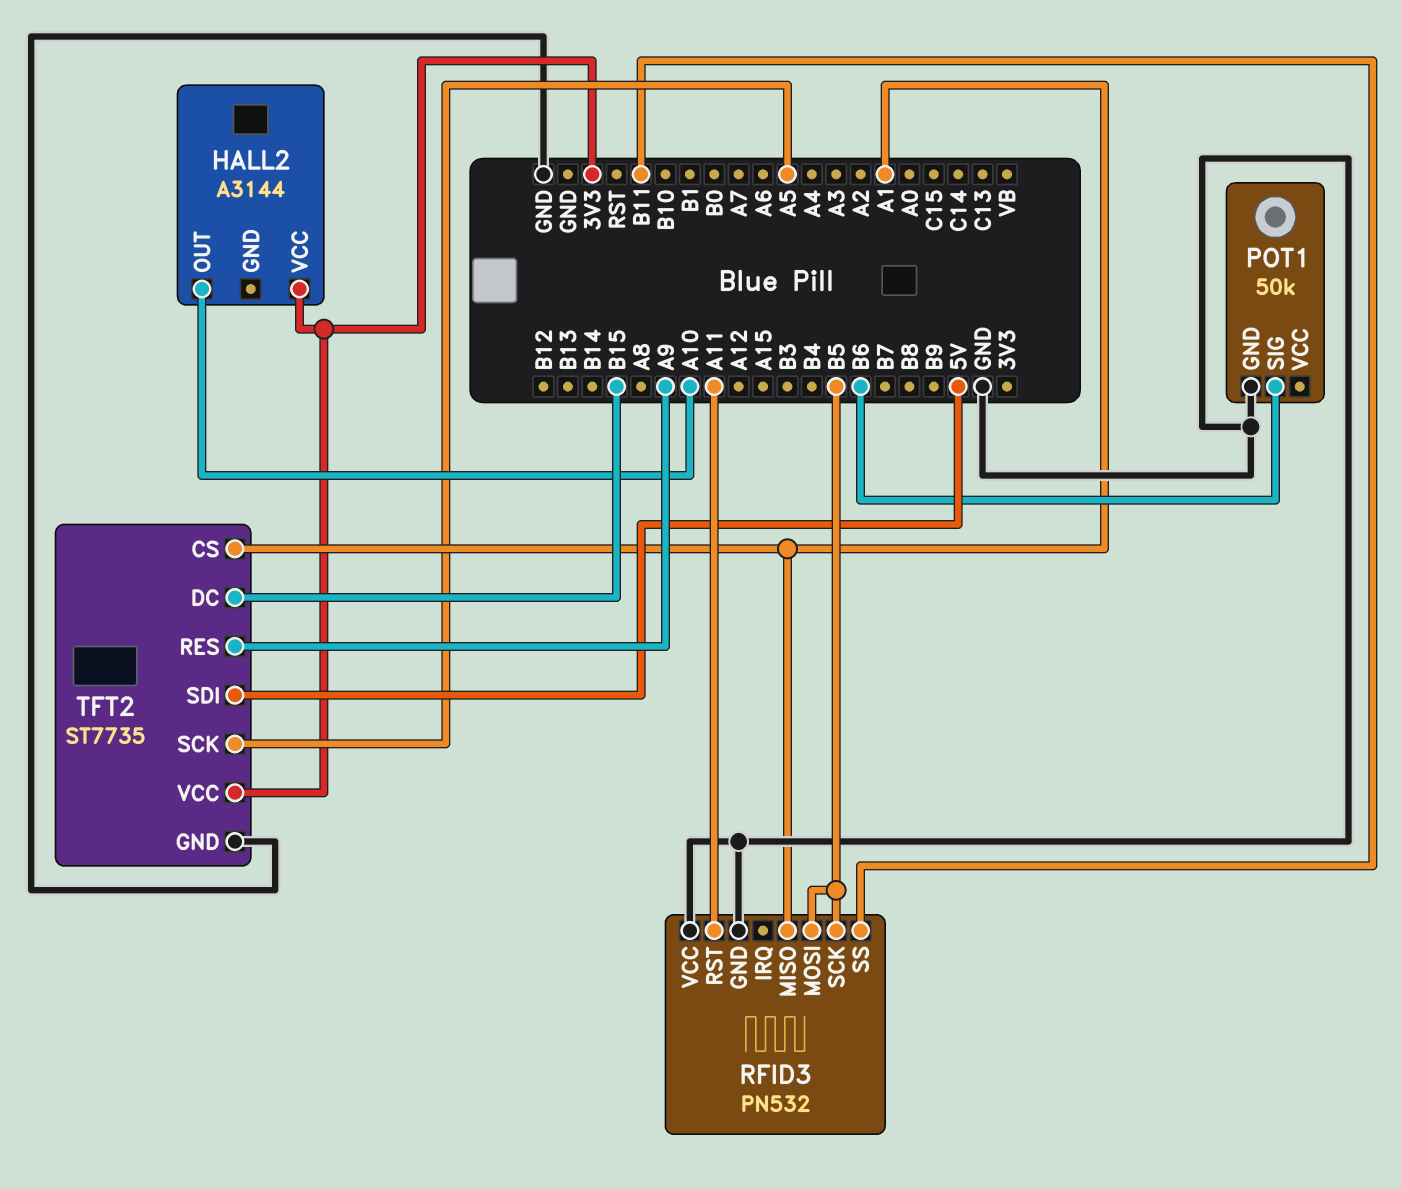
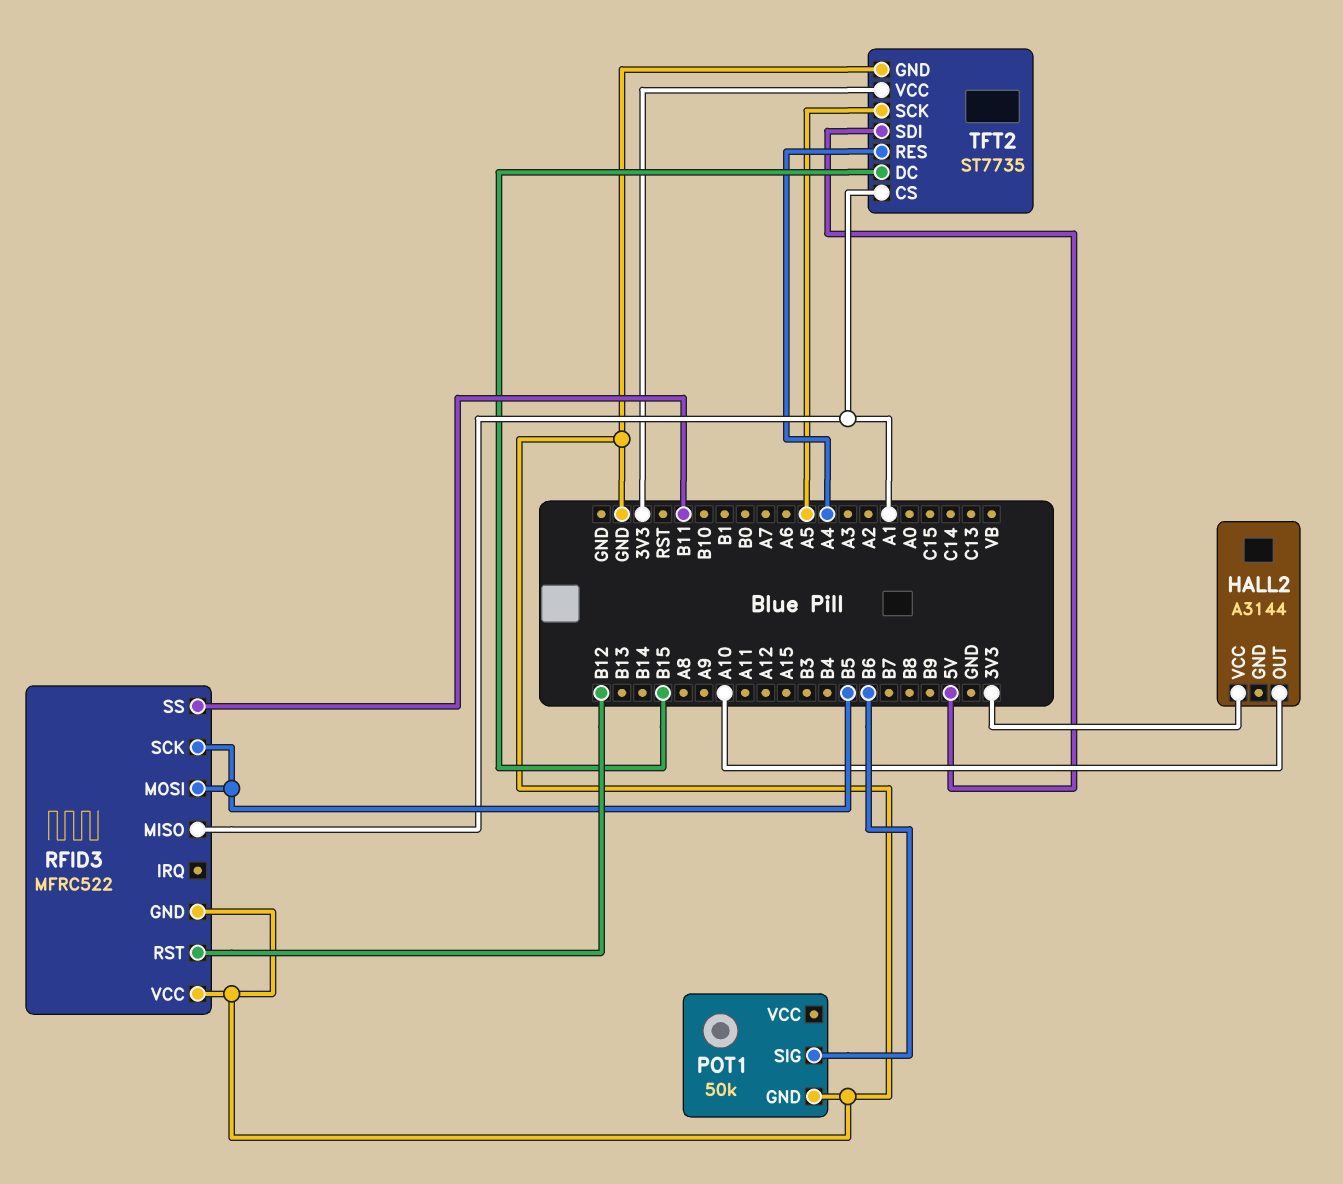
RFID3: PN532 -> MFRC522
RFID3 pin RST: A11 -> B12
TFT2 pin RES: A9 -> A4

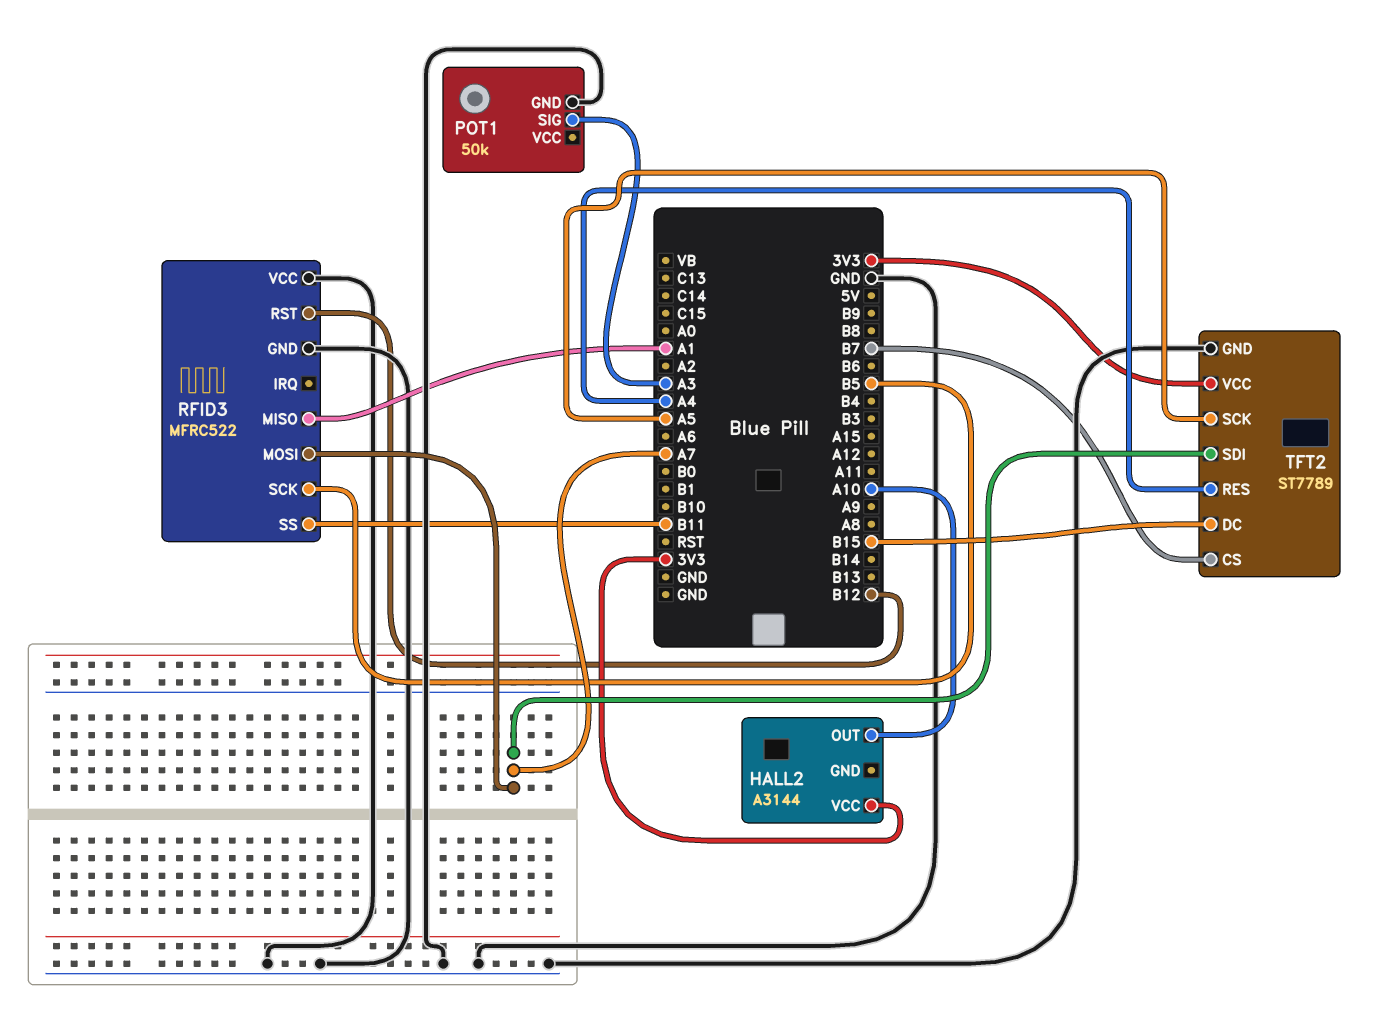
POT1 pin SIG: B6 -> A3
RFID3 pin MOSI: B5 -> A7
TFT2: ST7735 -> ST7789
TFT2 pin CS: A1 -> B7
TFT2 pin SDI: 5V -> A7

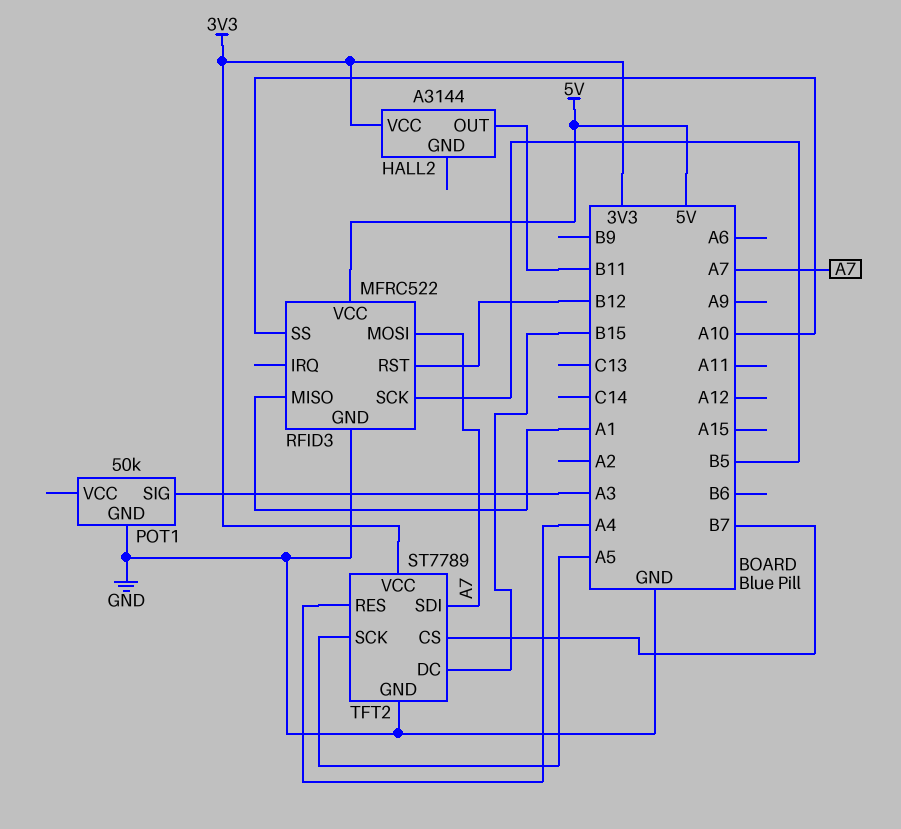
HALL2 pin OUT: A10 -> B11
RFID3 pin SS: B11 -> A10
RFID3 pin VCC: GND -> 5V

